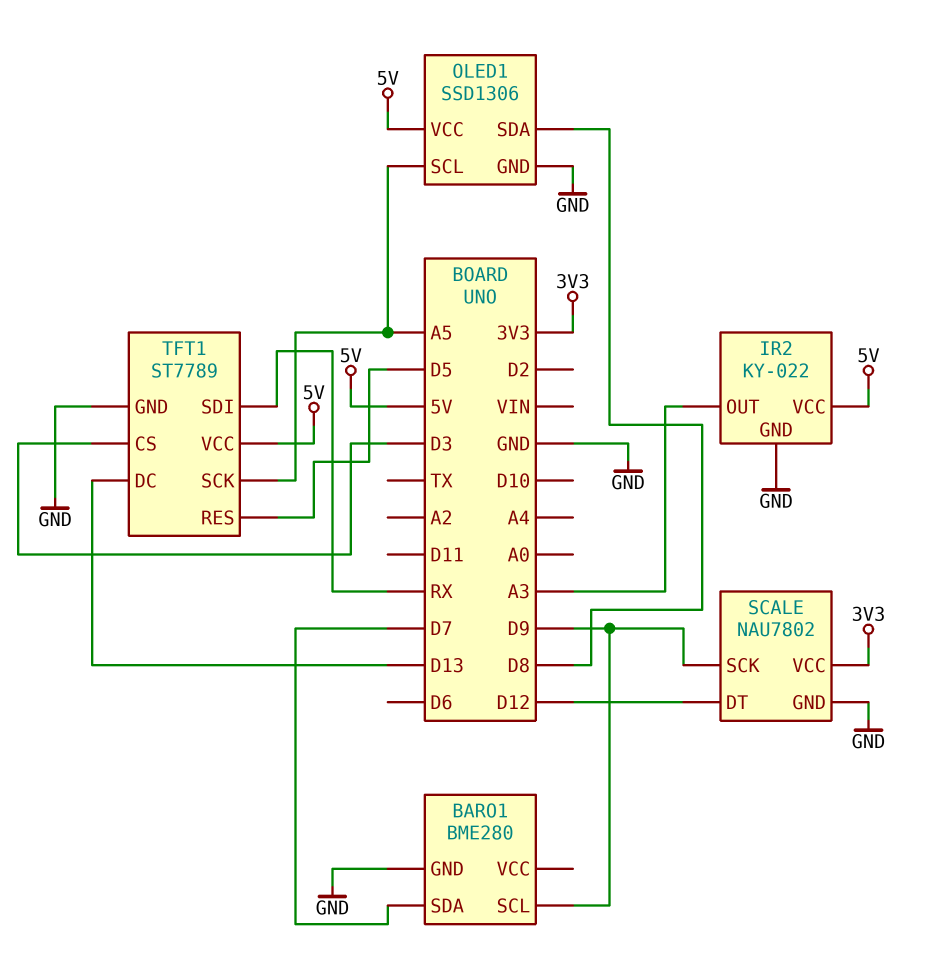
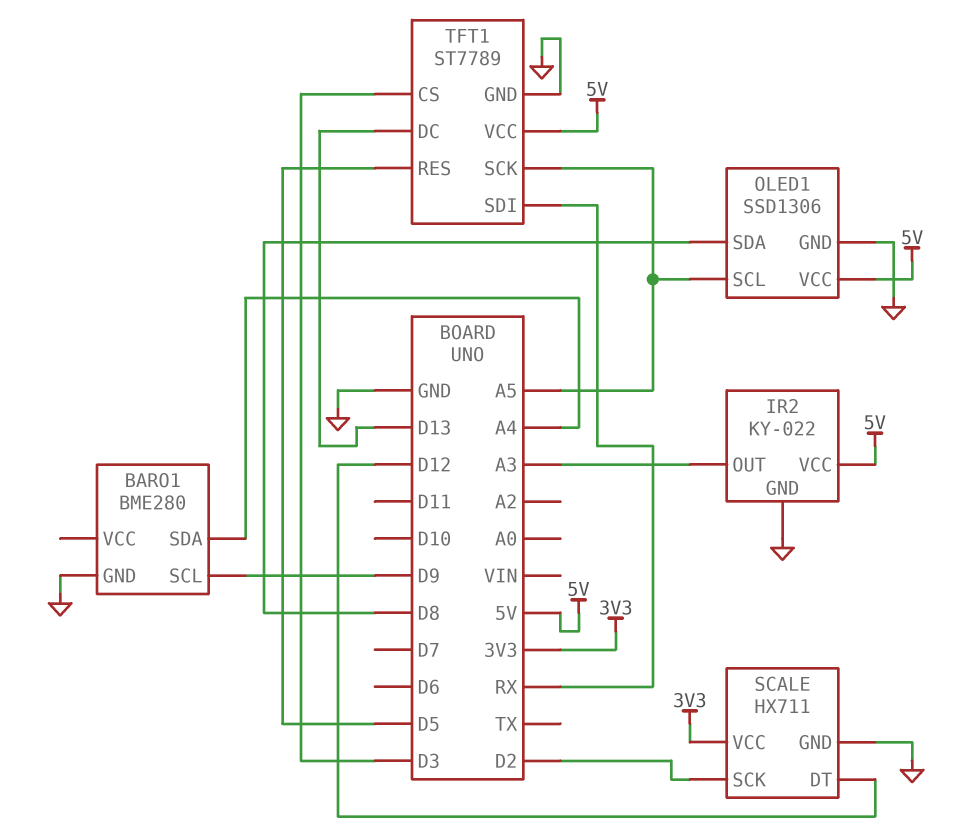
BARO1 pin SDA: D7 -> A4
SCALE: NAU7802 -> HX711
SCALE pin SCK: D9 -> D2

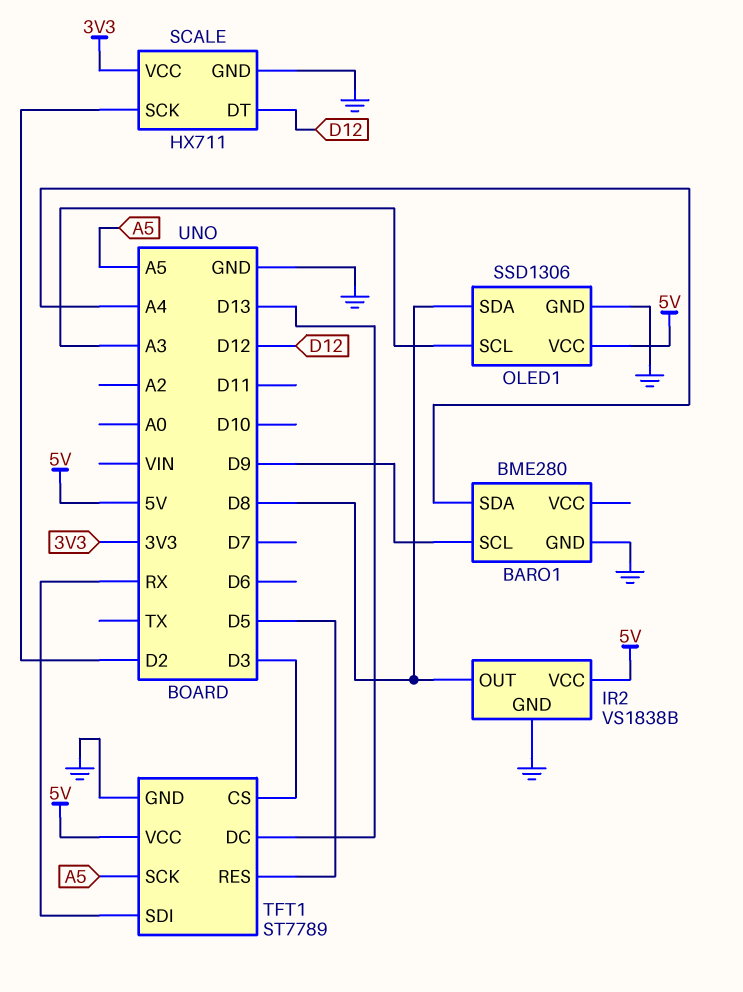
IR2: KY-022 -> VS1838B
IR2 pin OUT: A3 -> D8
OLED1 pin SCL: A5 -> A3

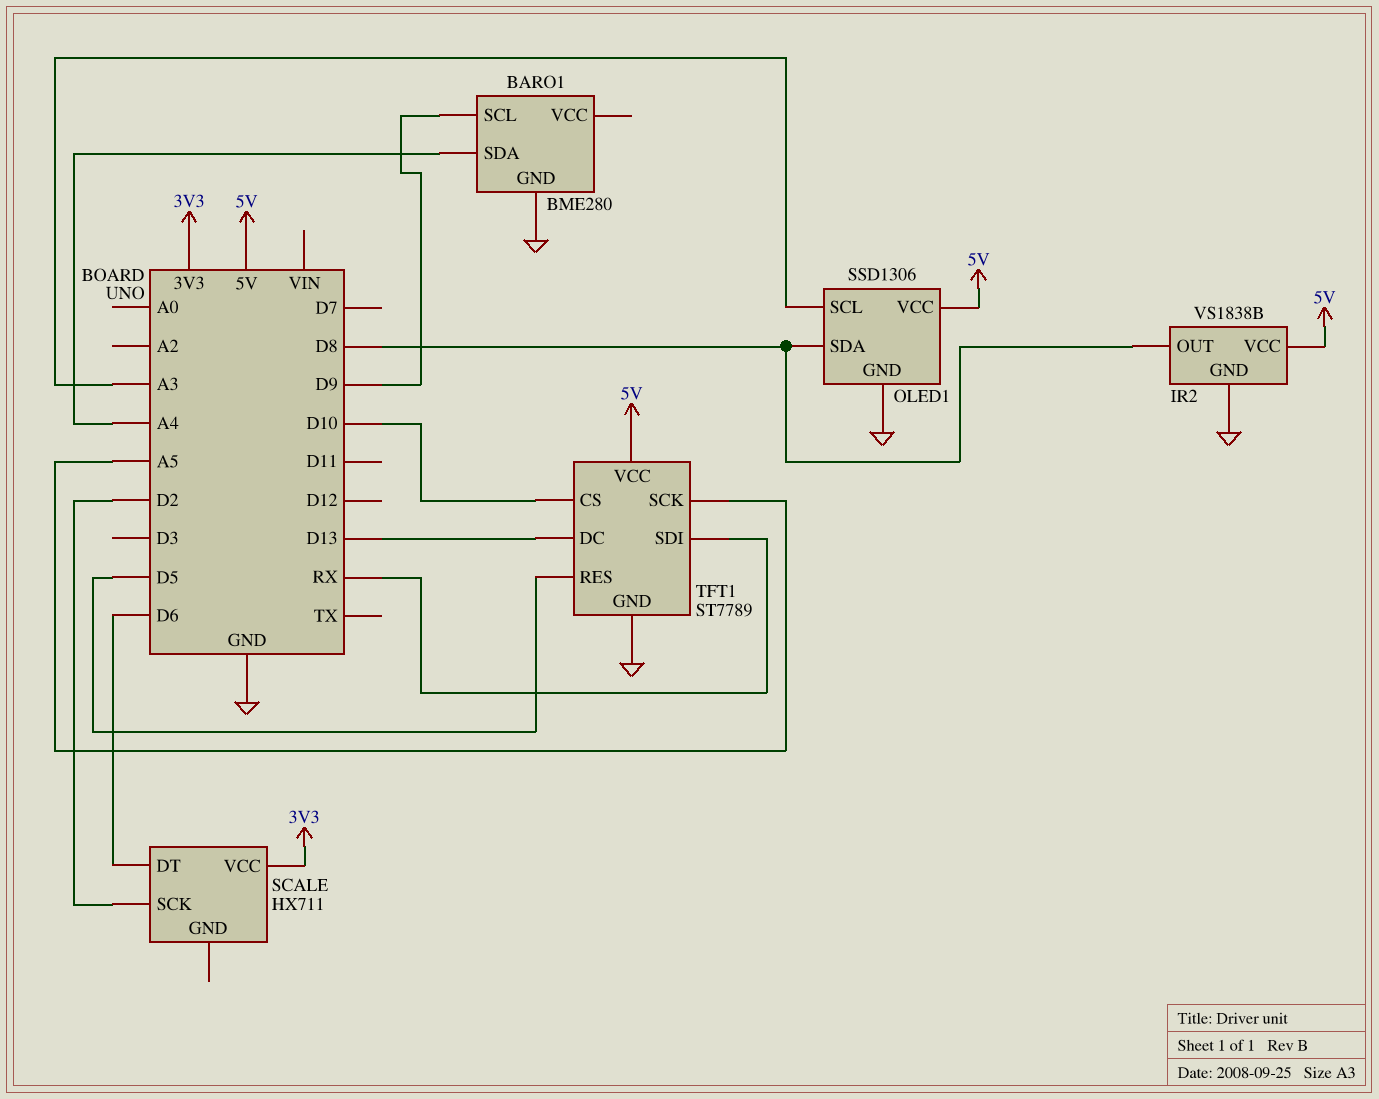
SCALE pin DT: D12 -> D6
SCALE pin GND: GND -> none
TFT1 pin CS: D3 -> D10

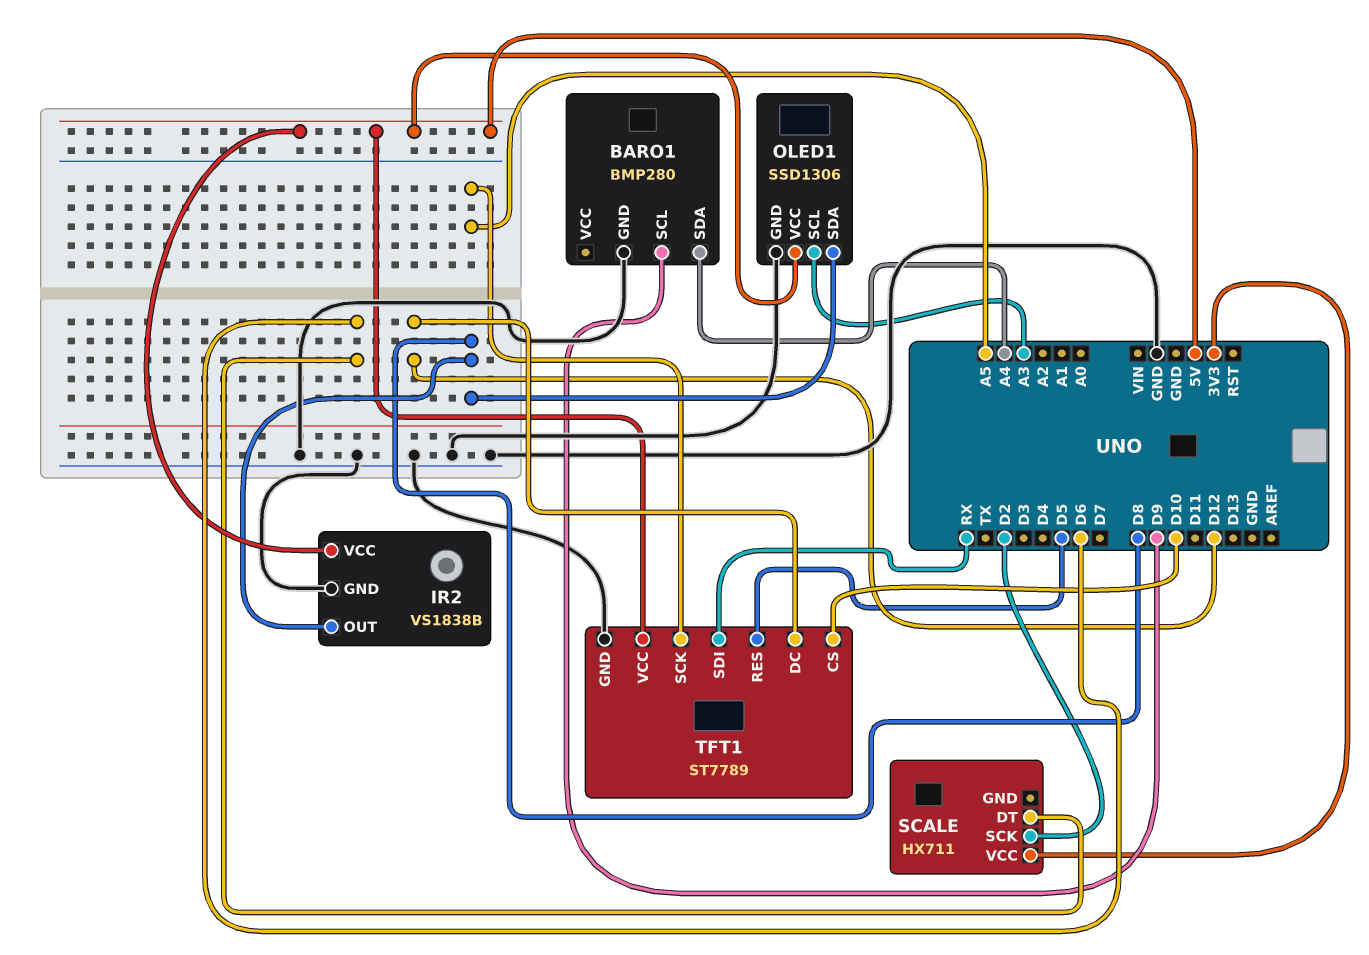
BARO1: BME280 -> BMP280
TFT1 pin DC: D13 -> D12

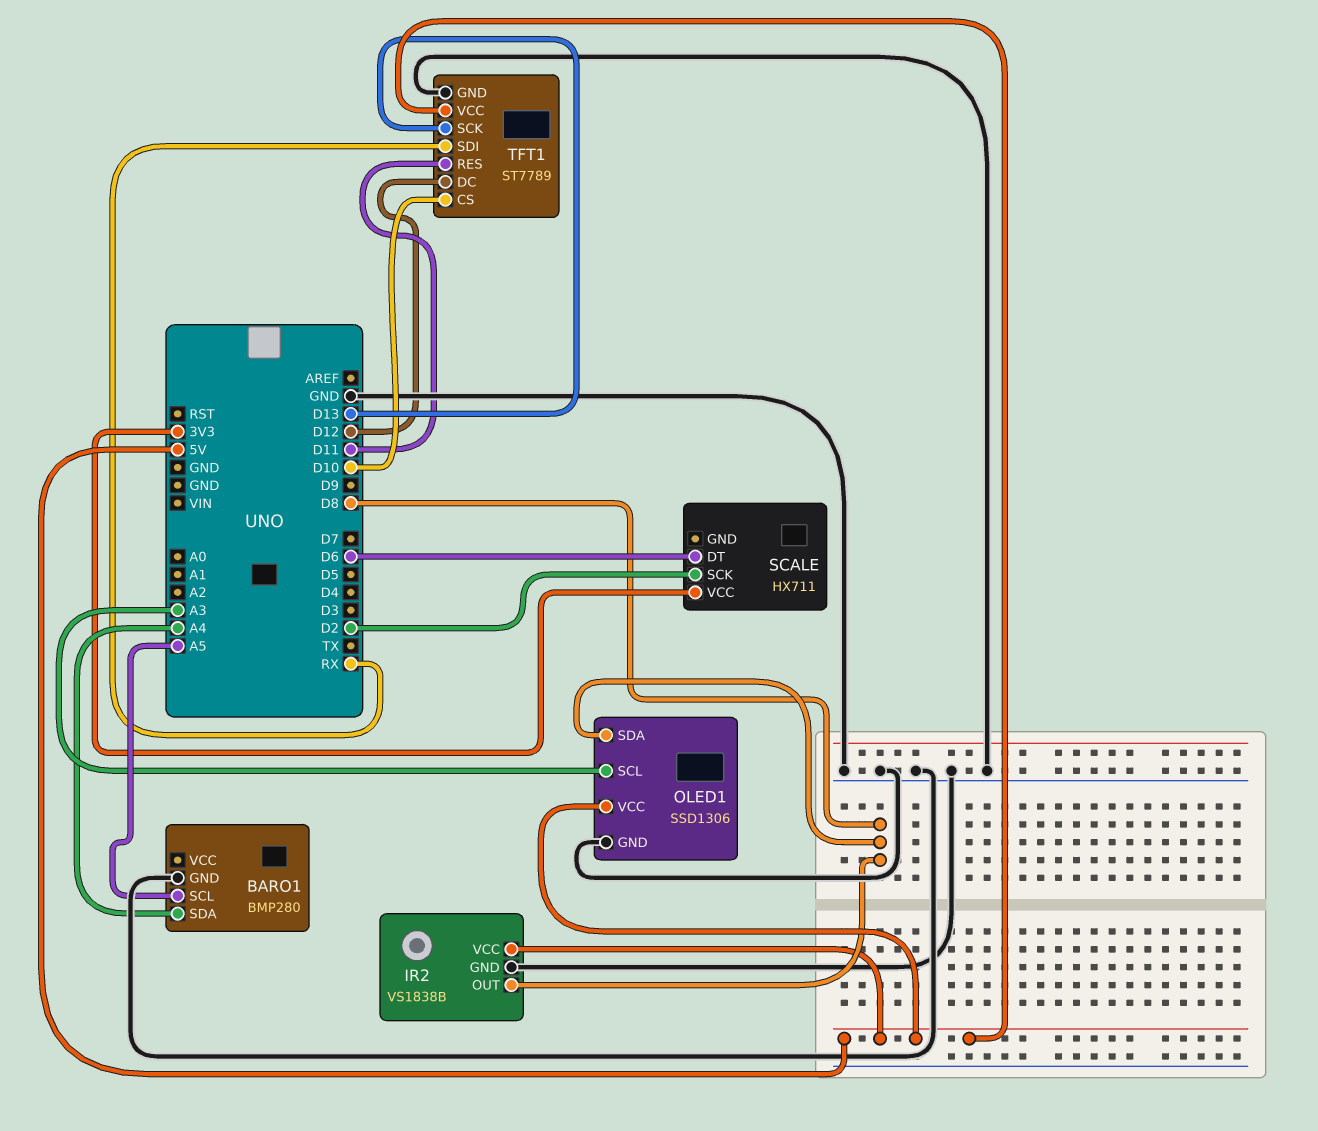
BARO1 pin SCL: D9 -> A5
TFT1 pin RES: D5 -> D11
TFT1 pin SCK: A5 -> D13

